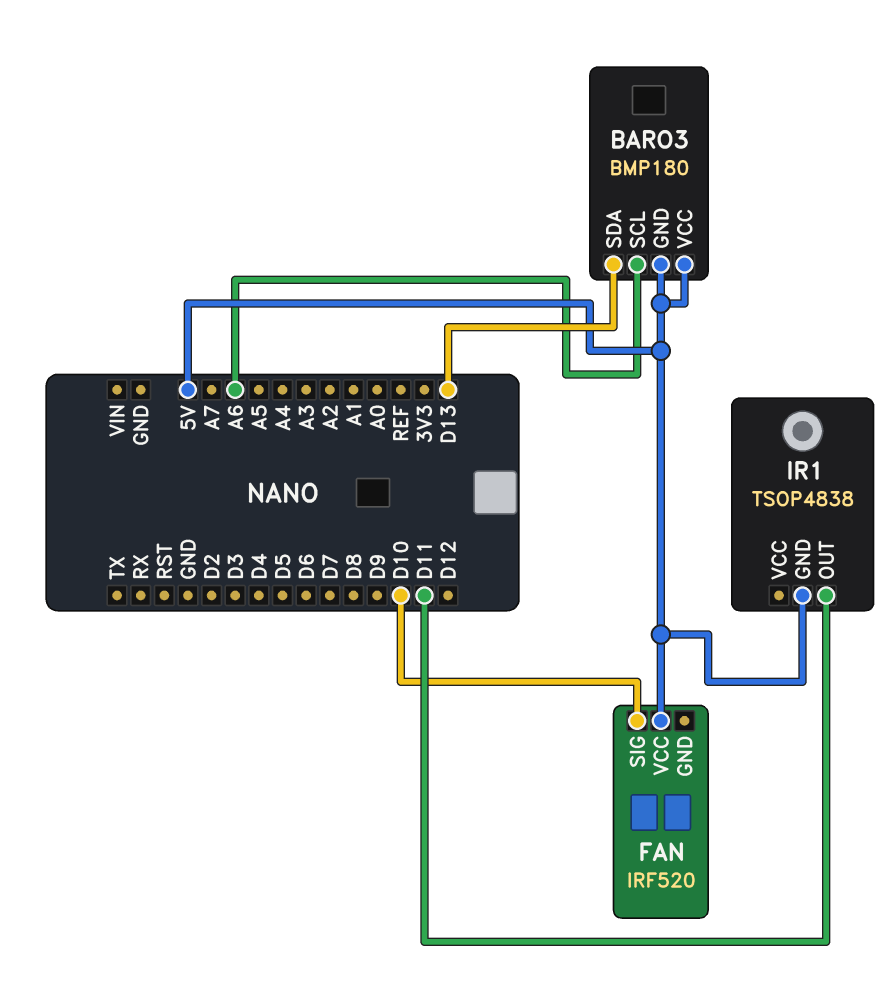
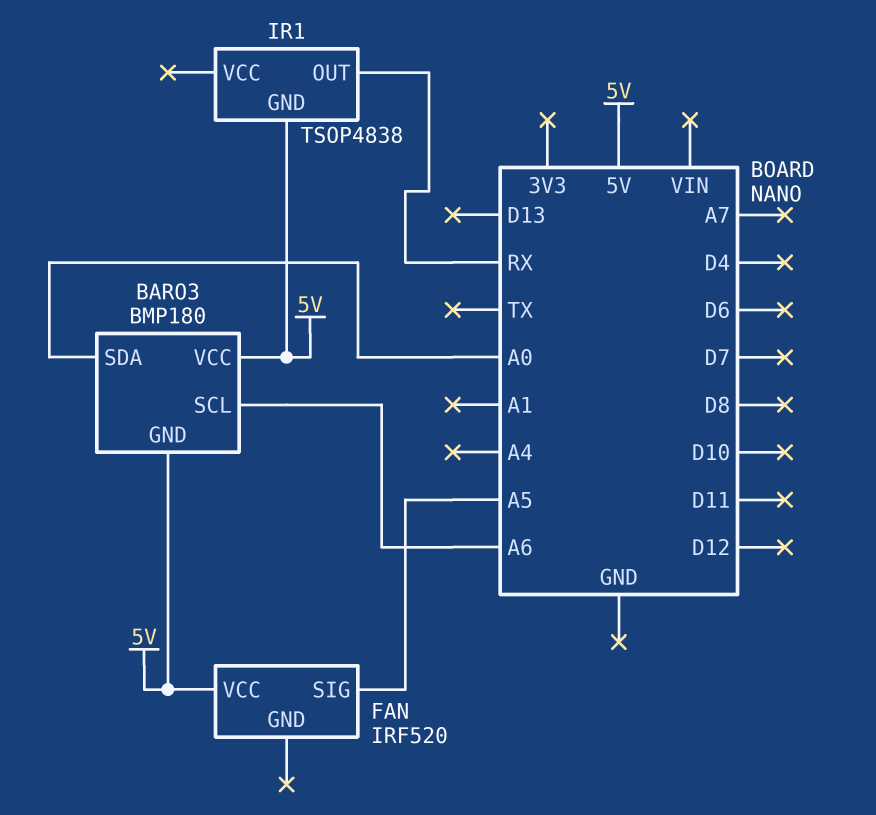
BARO3 pin SDA: D13 -> A0
FAN pin SIG: D10 -> A5
IR1 pin OUT: D11 -> RX

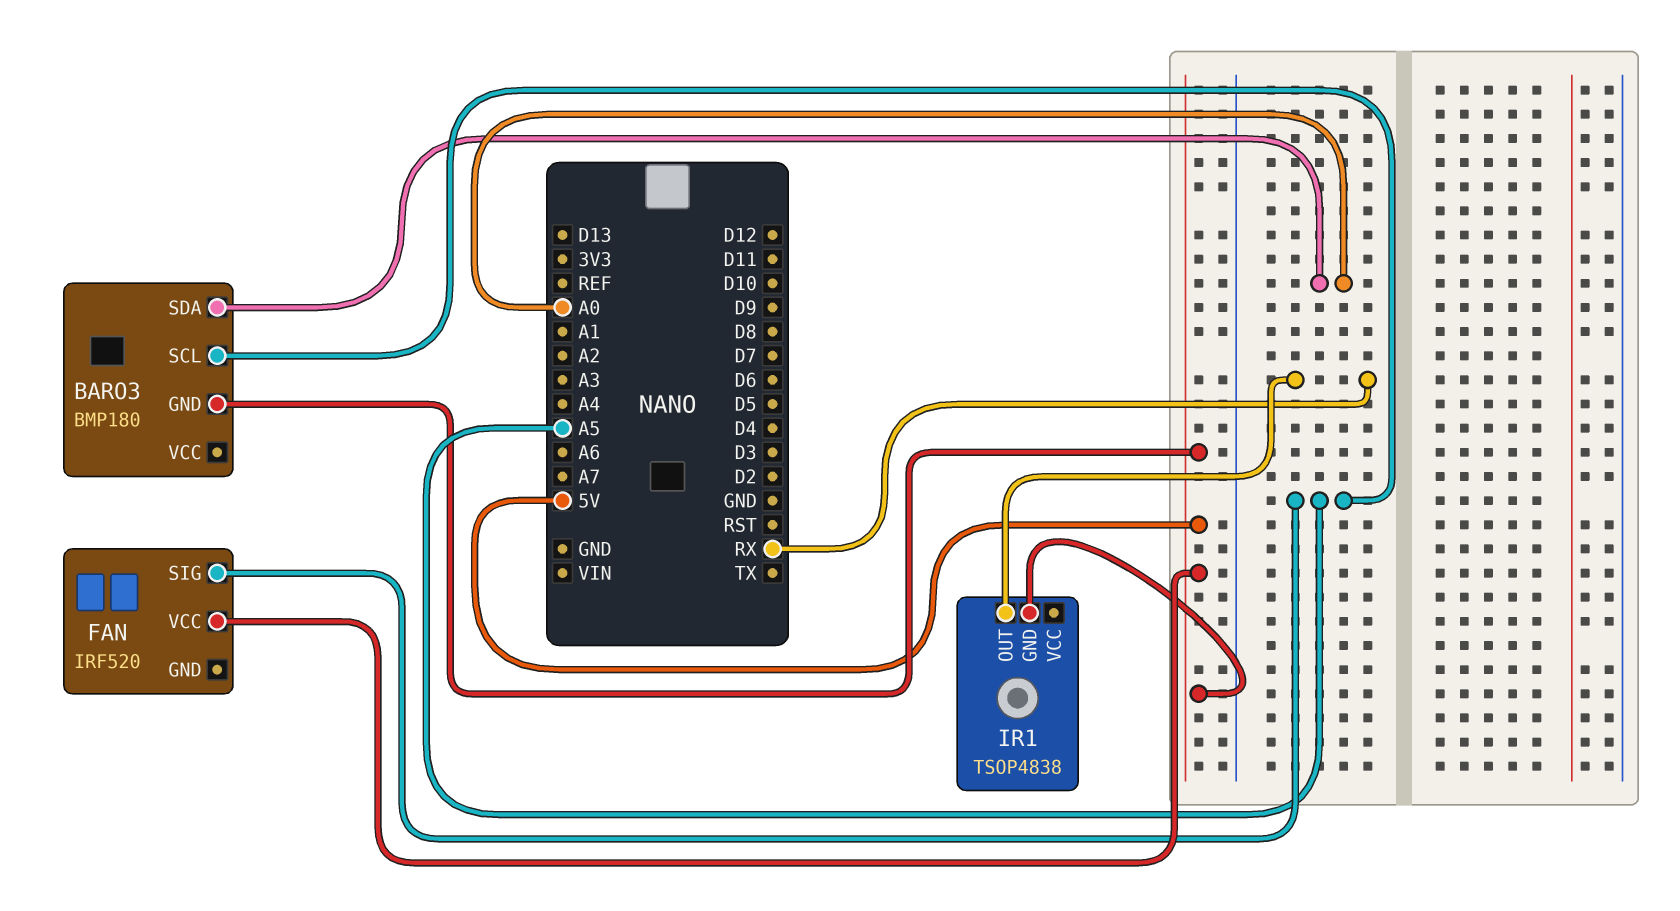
BARO3 pin SCL: A6 -> A5
BARO3 pin VCC: 5V -> none

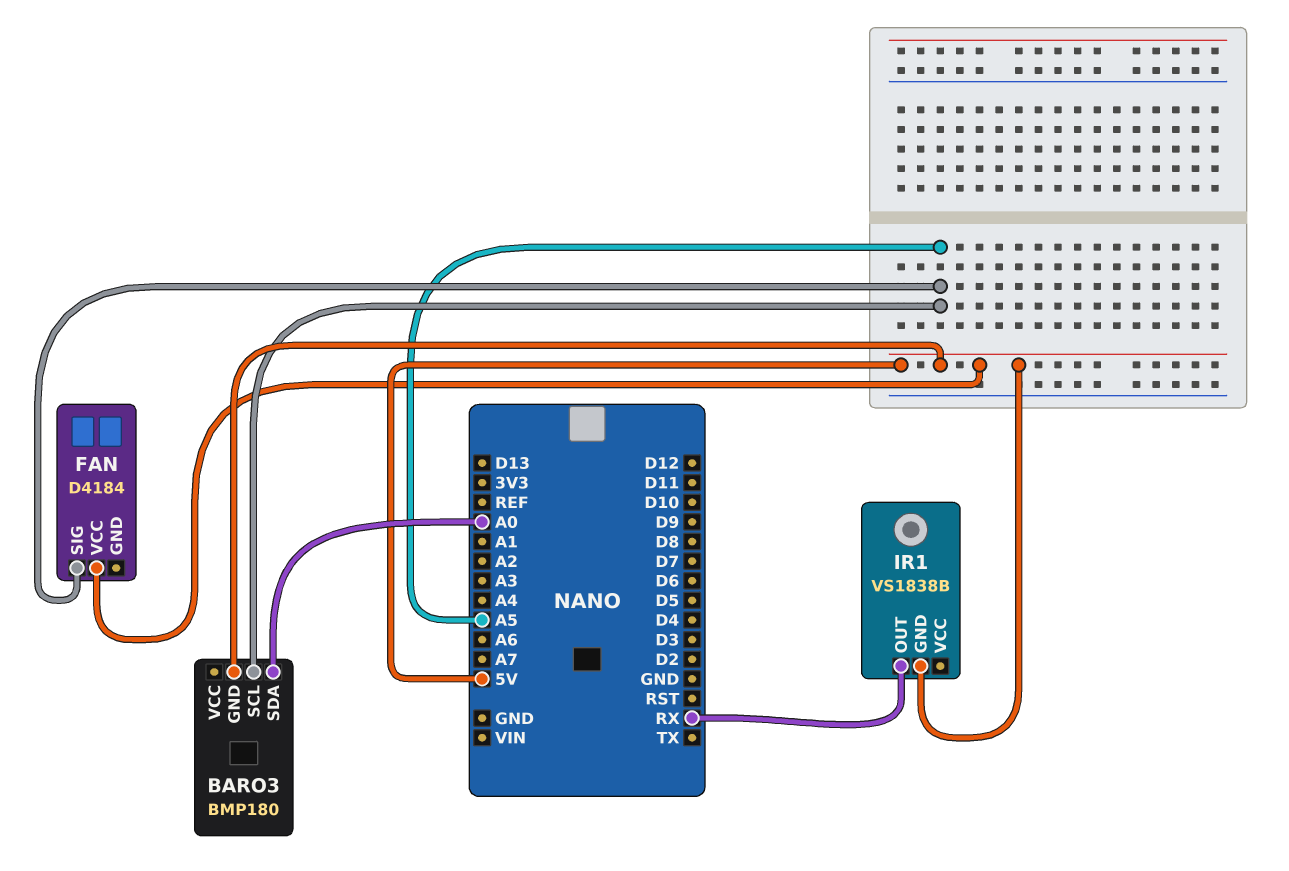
FAN: IRF520 -> D4184
IR1: TSOP4838 -> VS1838B

